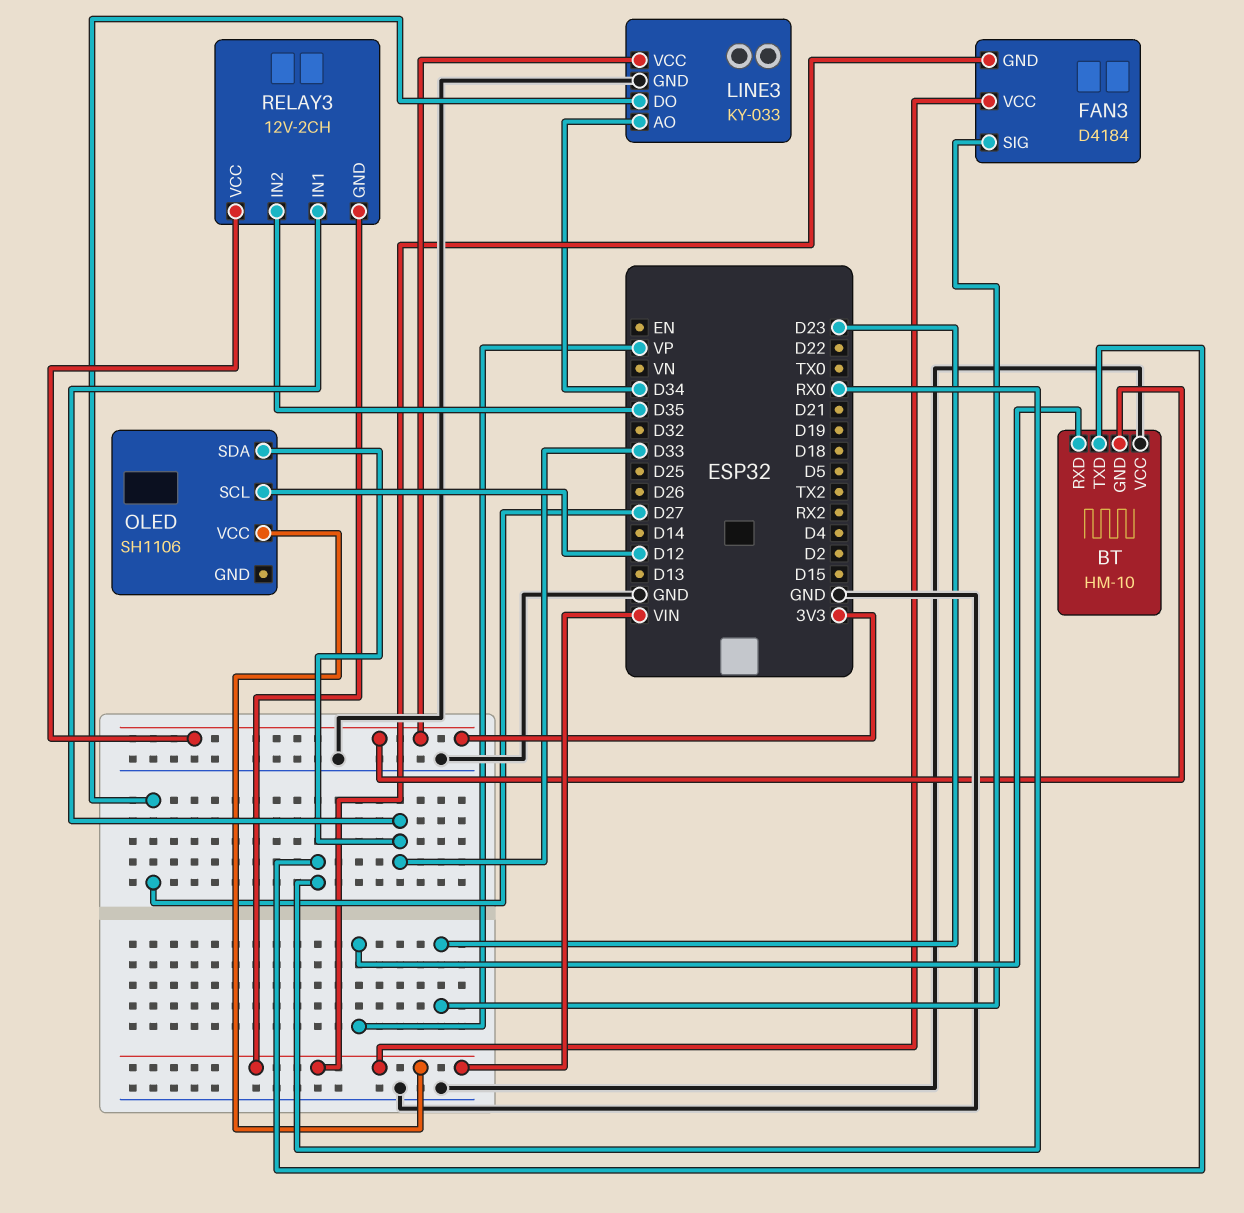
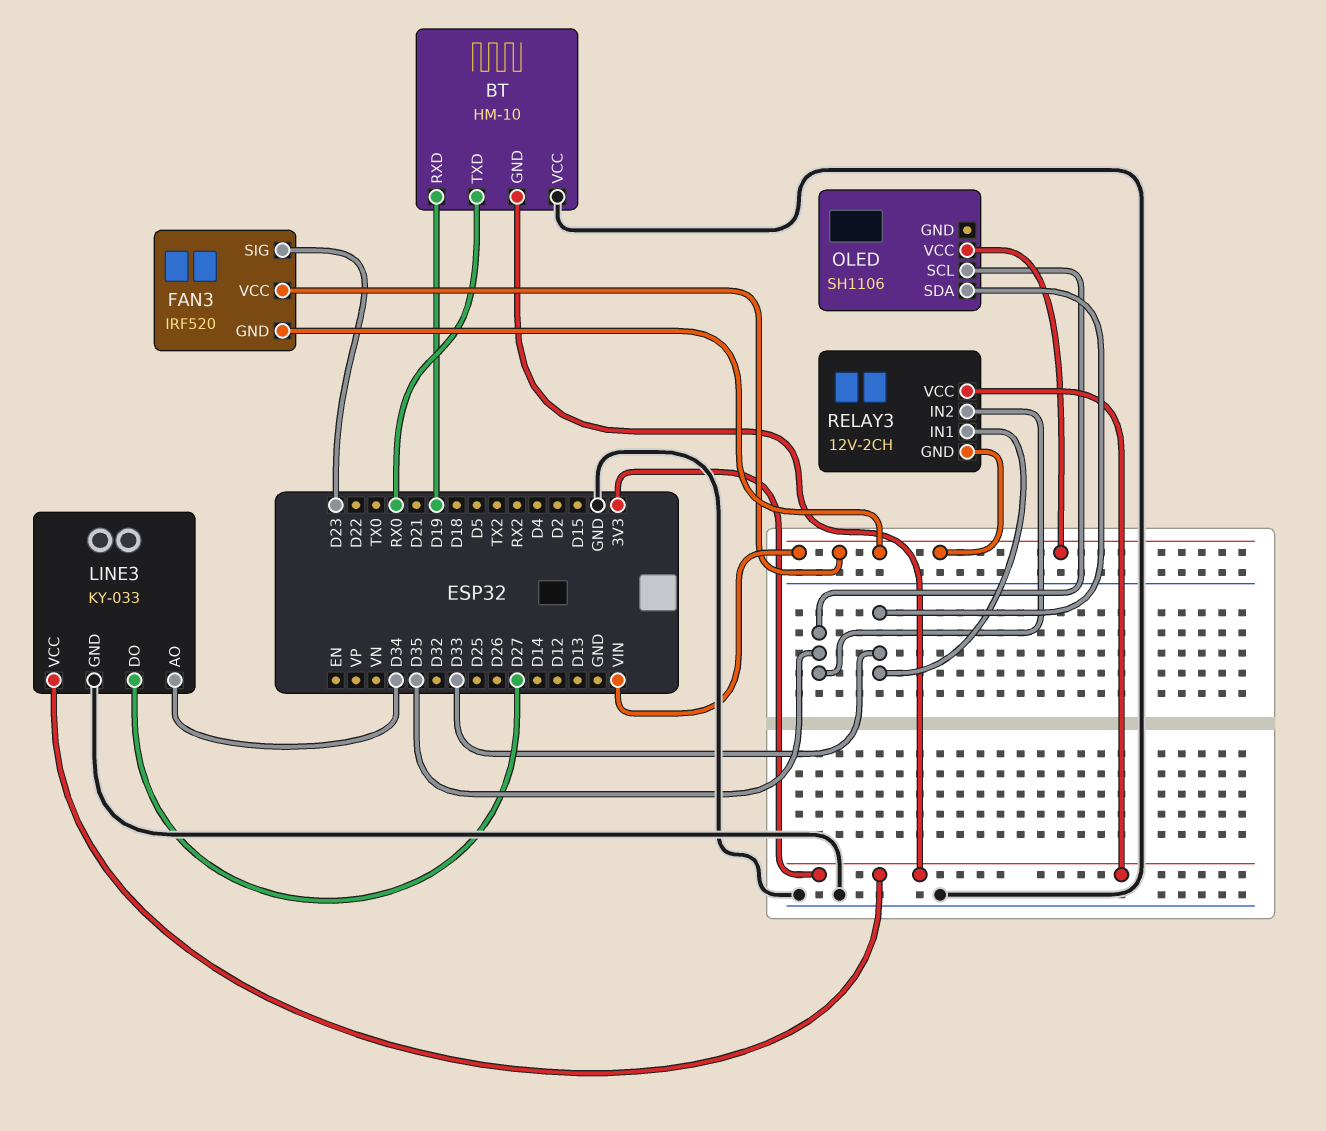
BT pin RXD: VP -> D19
FAN3: D4184 -> IRF520
OLED pin SCL: D12 -> D35

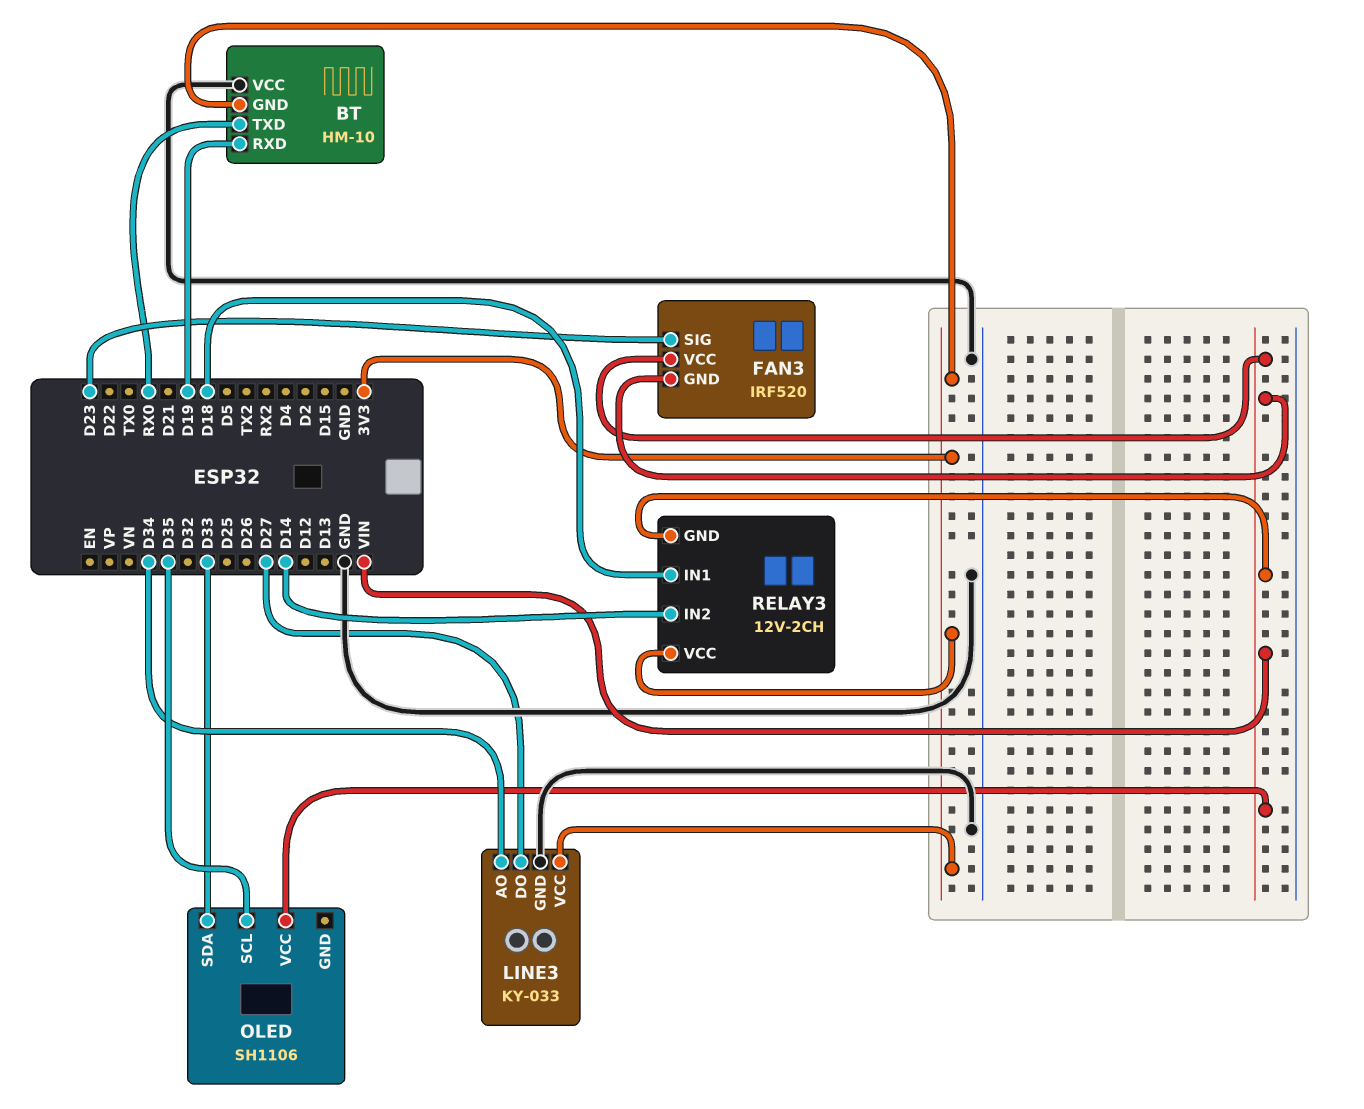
RELAY3 pin IN1: D33 -> D18
RELAY3 pin IN2: D35 -> D14

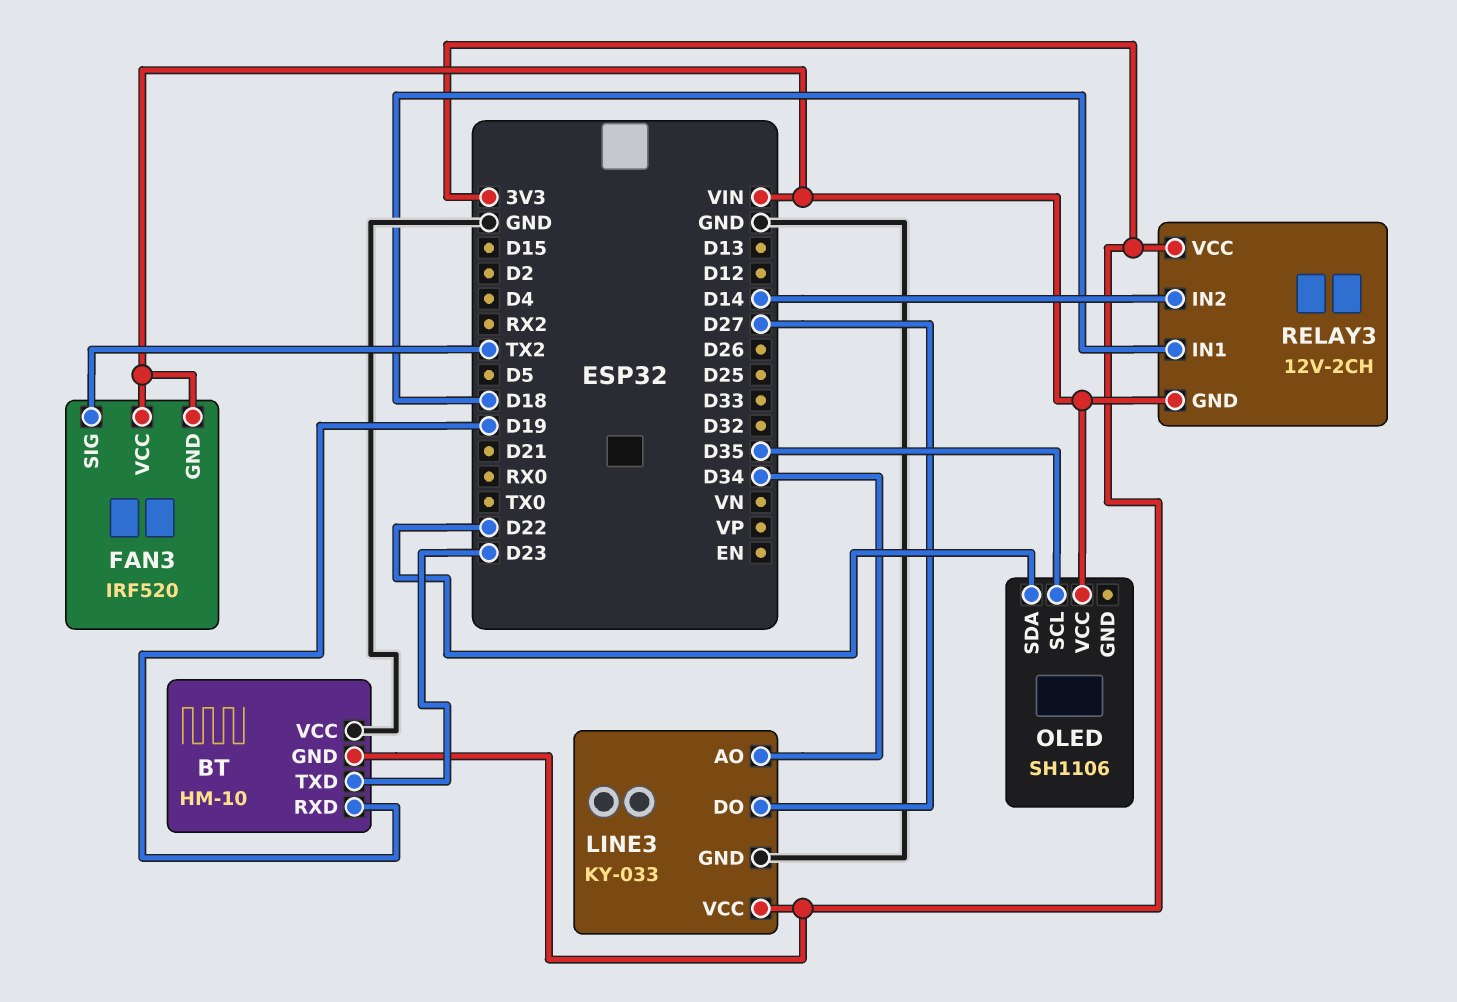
BT pin TXD: RX0 -> D23
FAN3 pin SIG: D23 -> TX2
OLED pin SDA: D33 -> D22

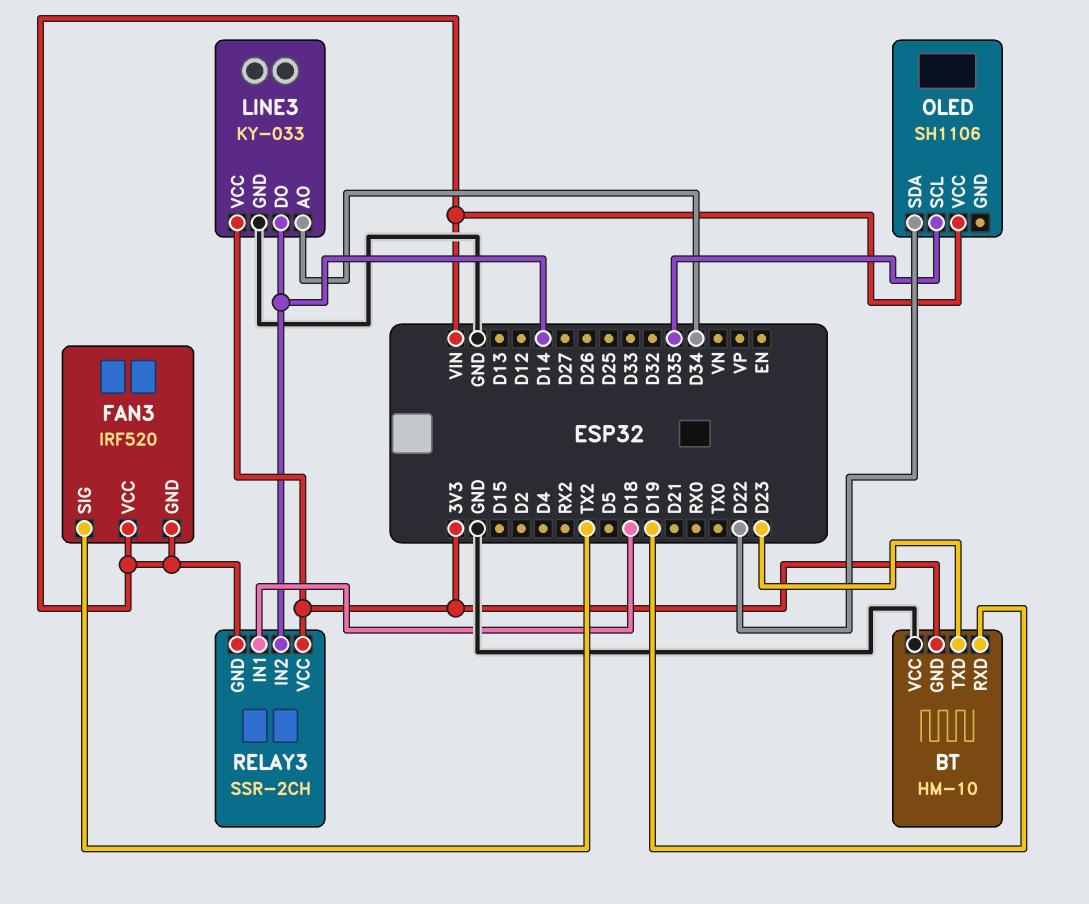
LINE3 pin DO: D27 -> D14
RELAY3: 12V-2CH -> SSR-2CH

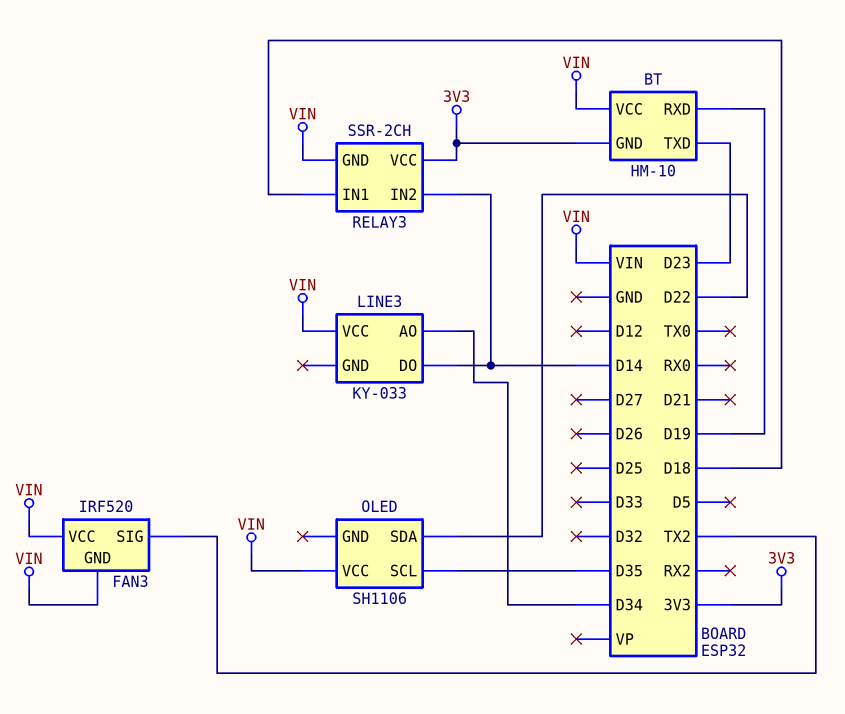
BT pin VCC: GND -> VIN
LINE3 pin GND: GND -> none
LINE3 pin VCC: 3V3 -> VIN

